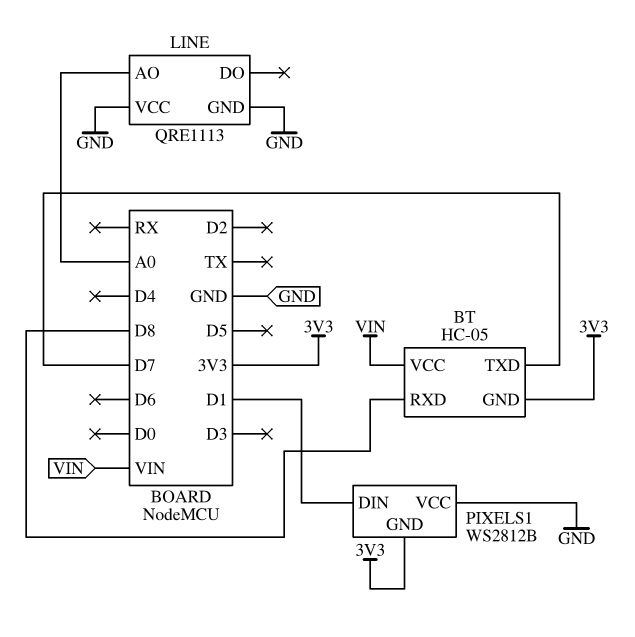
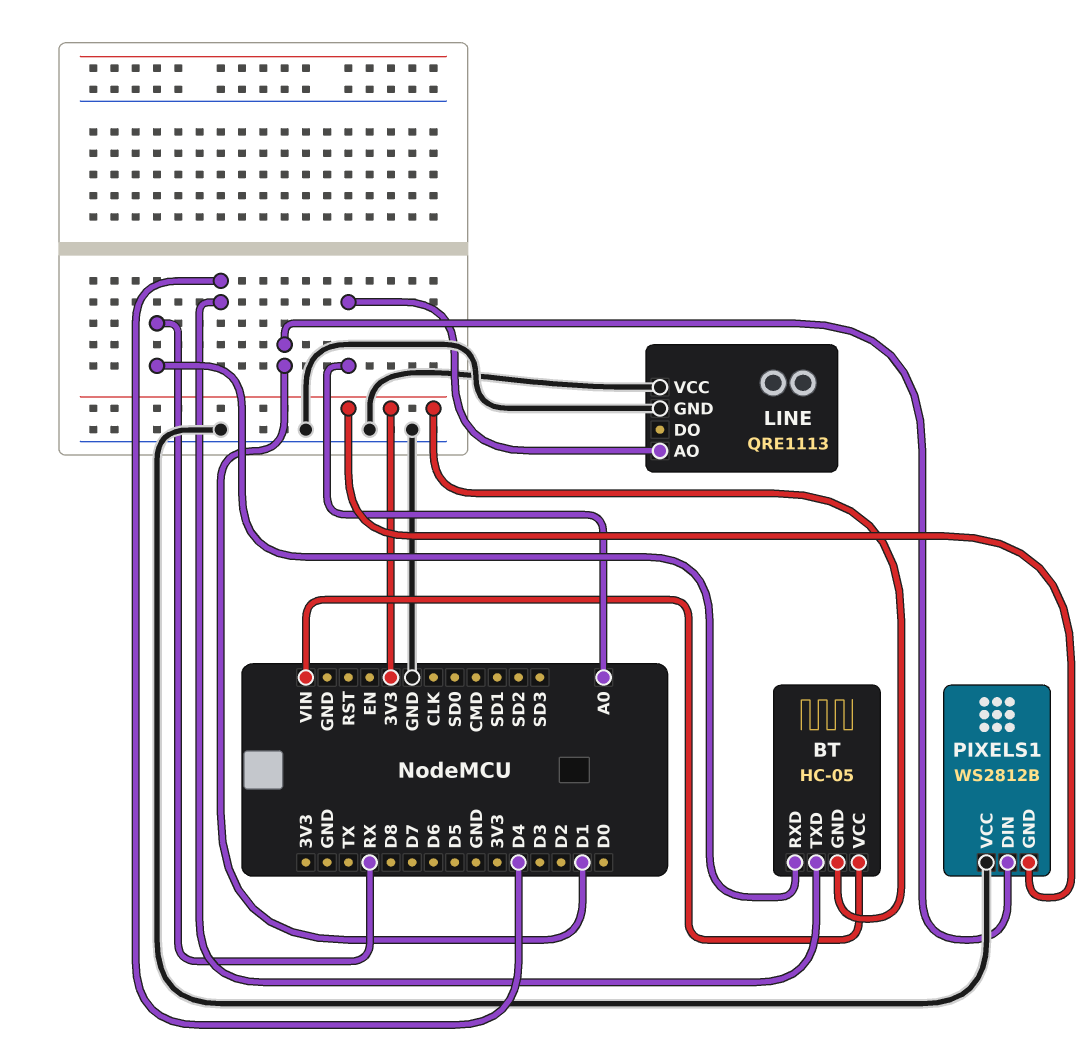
BT pin RXD: D8 -> RX
BT pin TXD: D7 -> D4

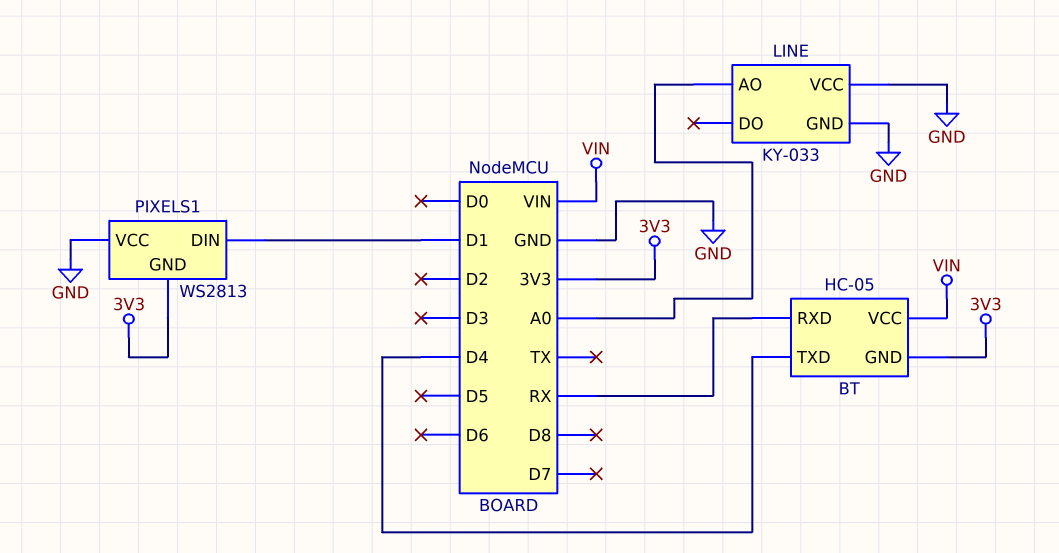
LINE: QRE1113 -> KY-033
PIXELS1: WS2812B -> WS2813

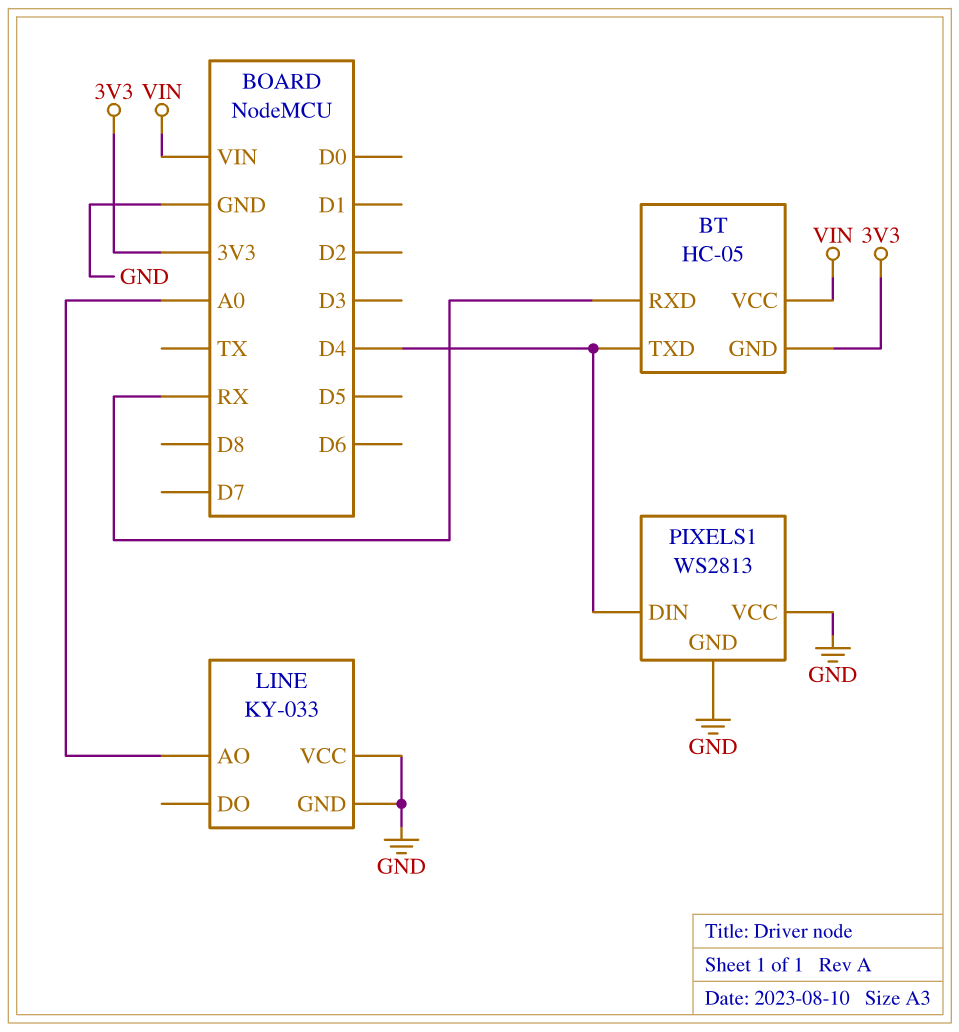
PIXELS1 pin DIN: D1 -> D4
PIXELS1 pin GND: 3V3 -> GND

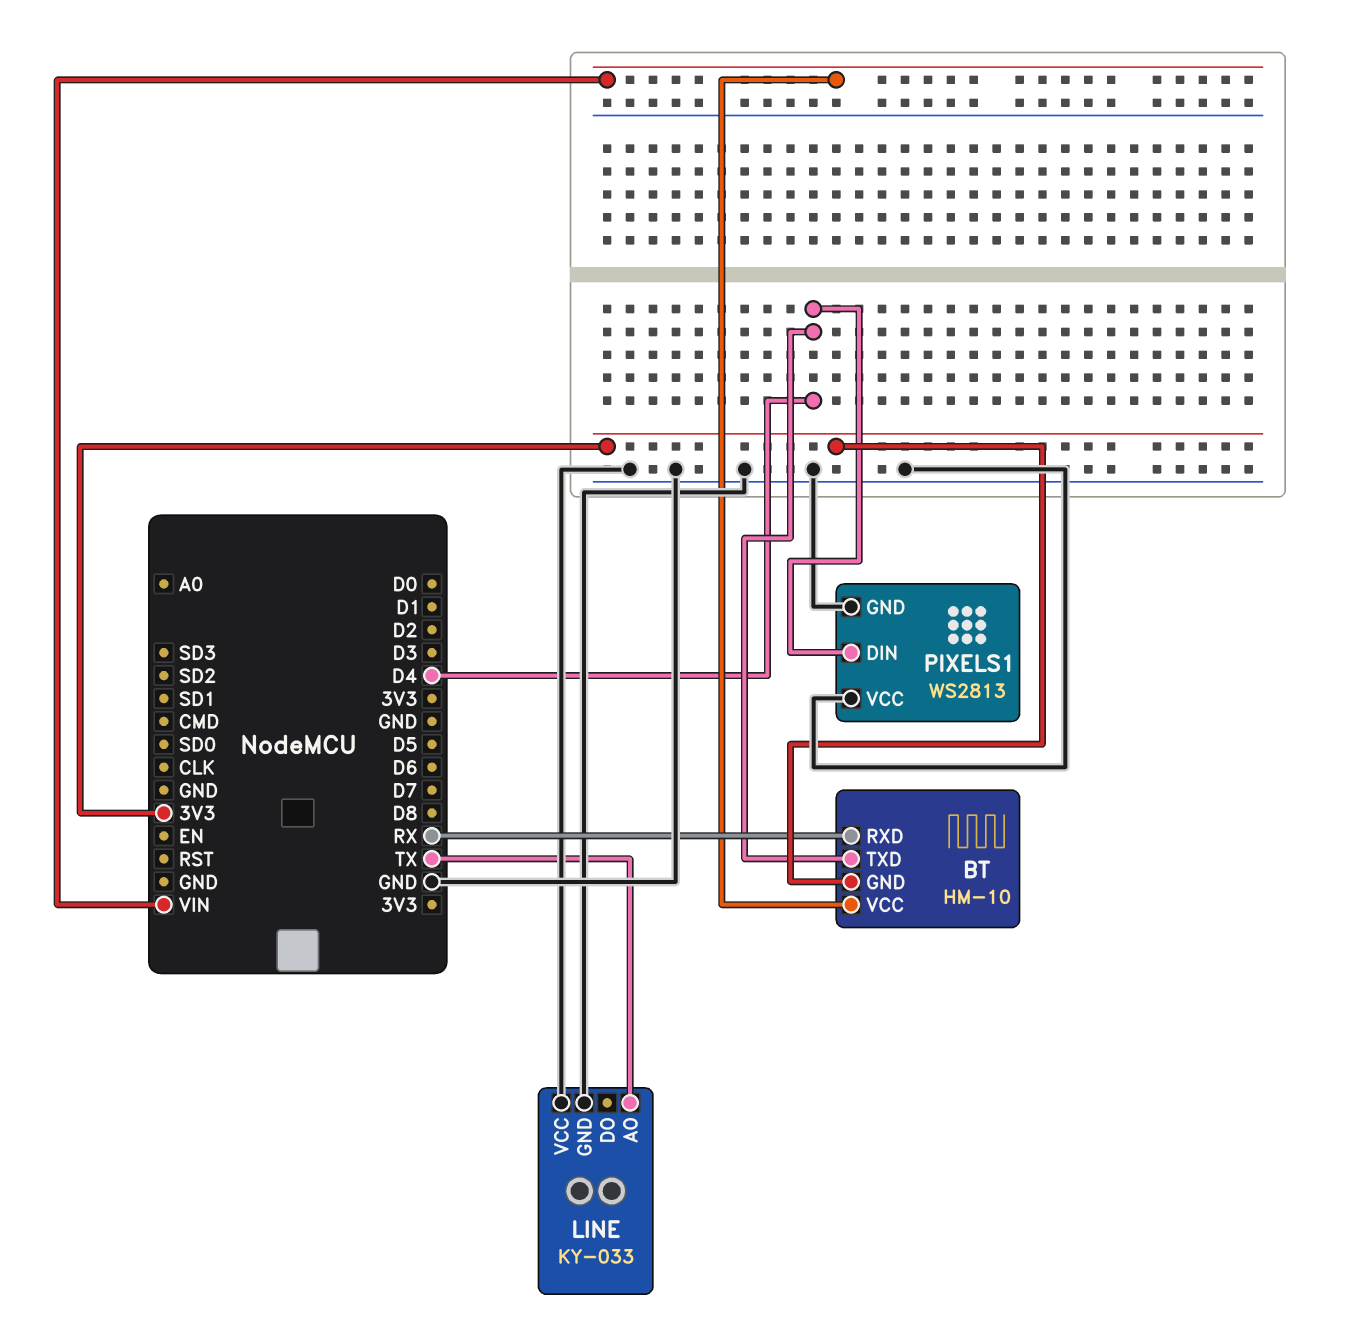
BT: HC-05 -> HM-10
LINE pin AO: A0 -> TX

